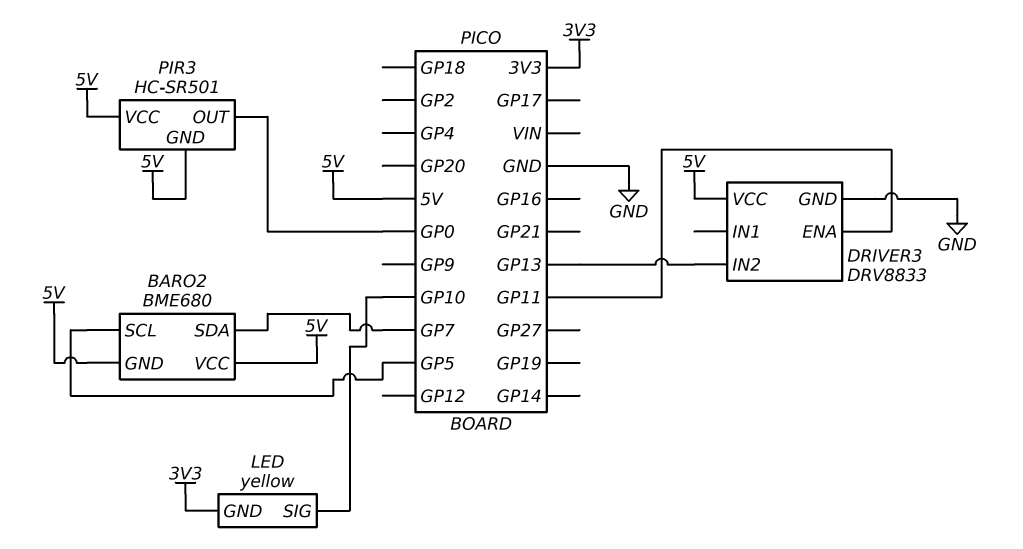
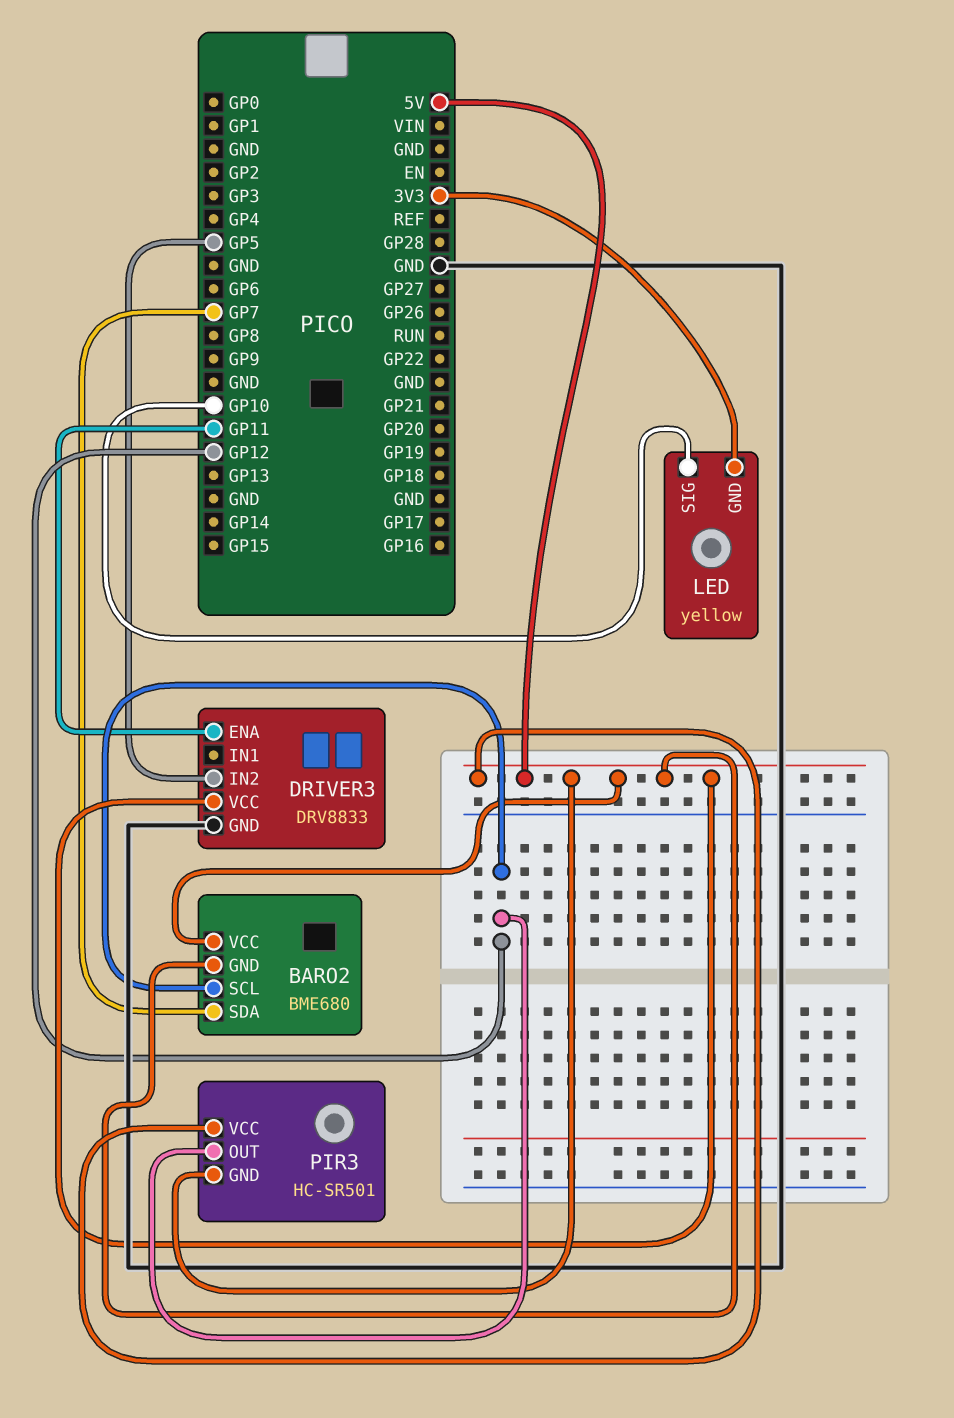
BARO2 pin SCL: GP5 -> GP12
DRIVER3 pin IN2: GP13 -> GP5
PIR3 pin OUT: GP0 -> GP12

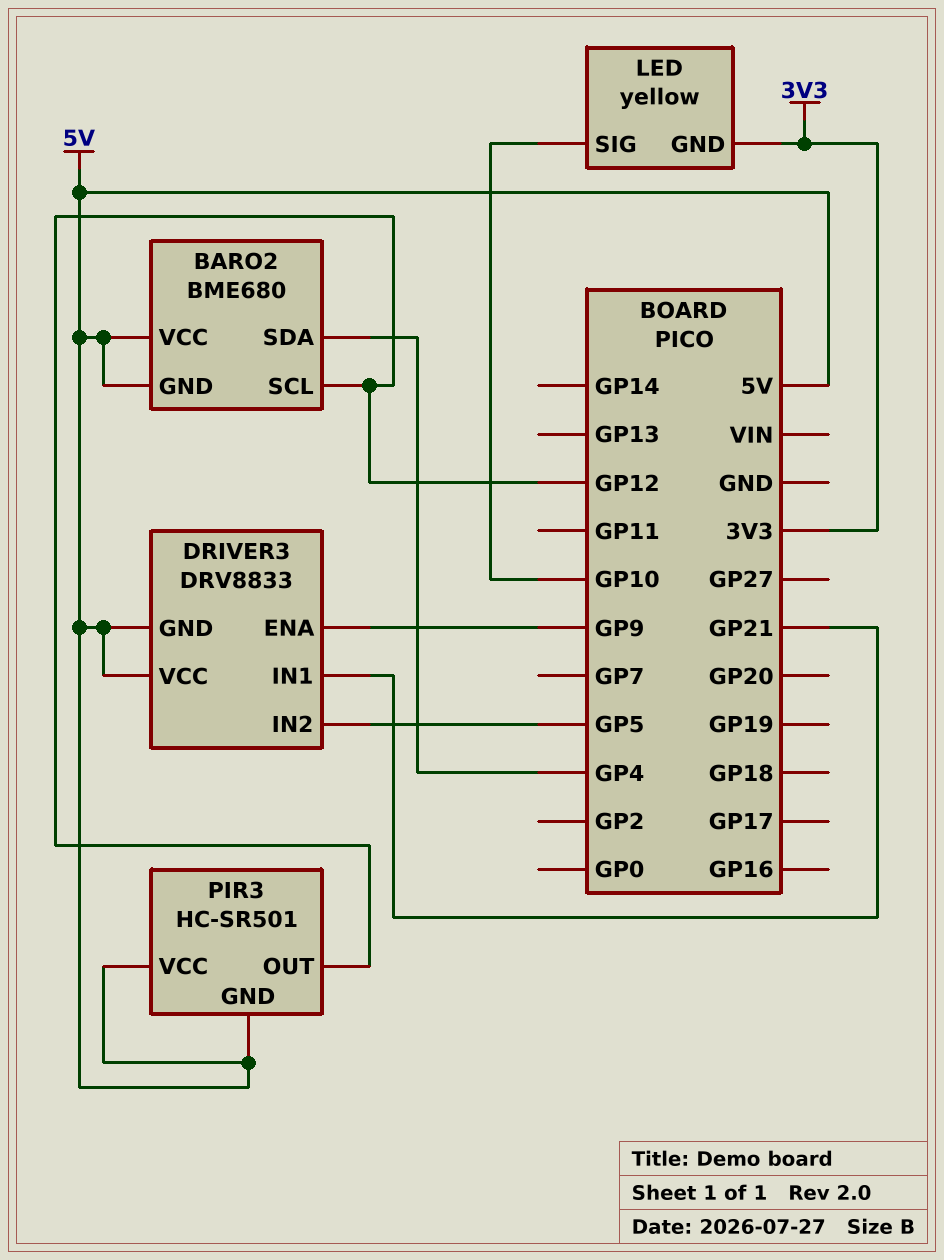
BARO2 pin SDA: GP7 -> GP4
DRIVER3 pin ENA: GP11 -> GP9
DRIVER3 pin GND: GND -> 5V
DRIVER3 pin IN1: none -> GP21

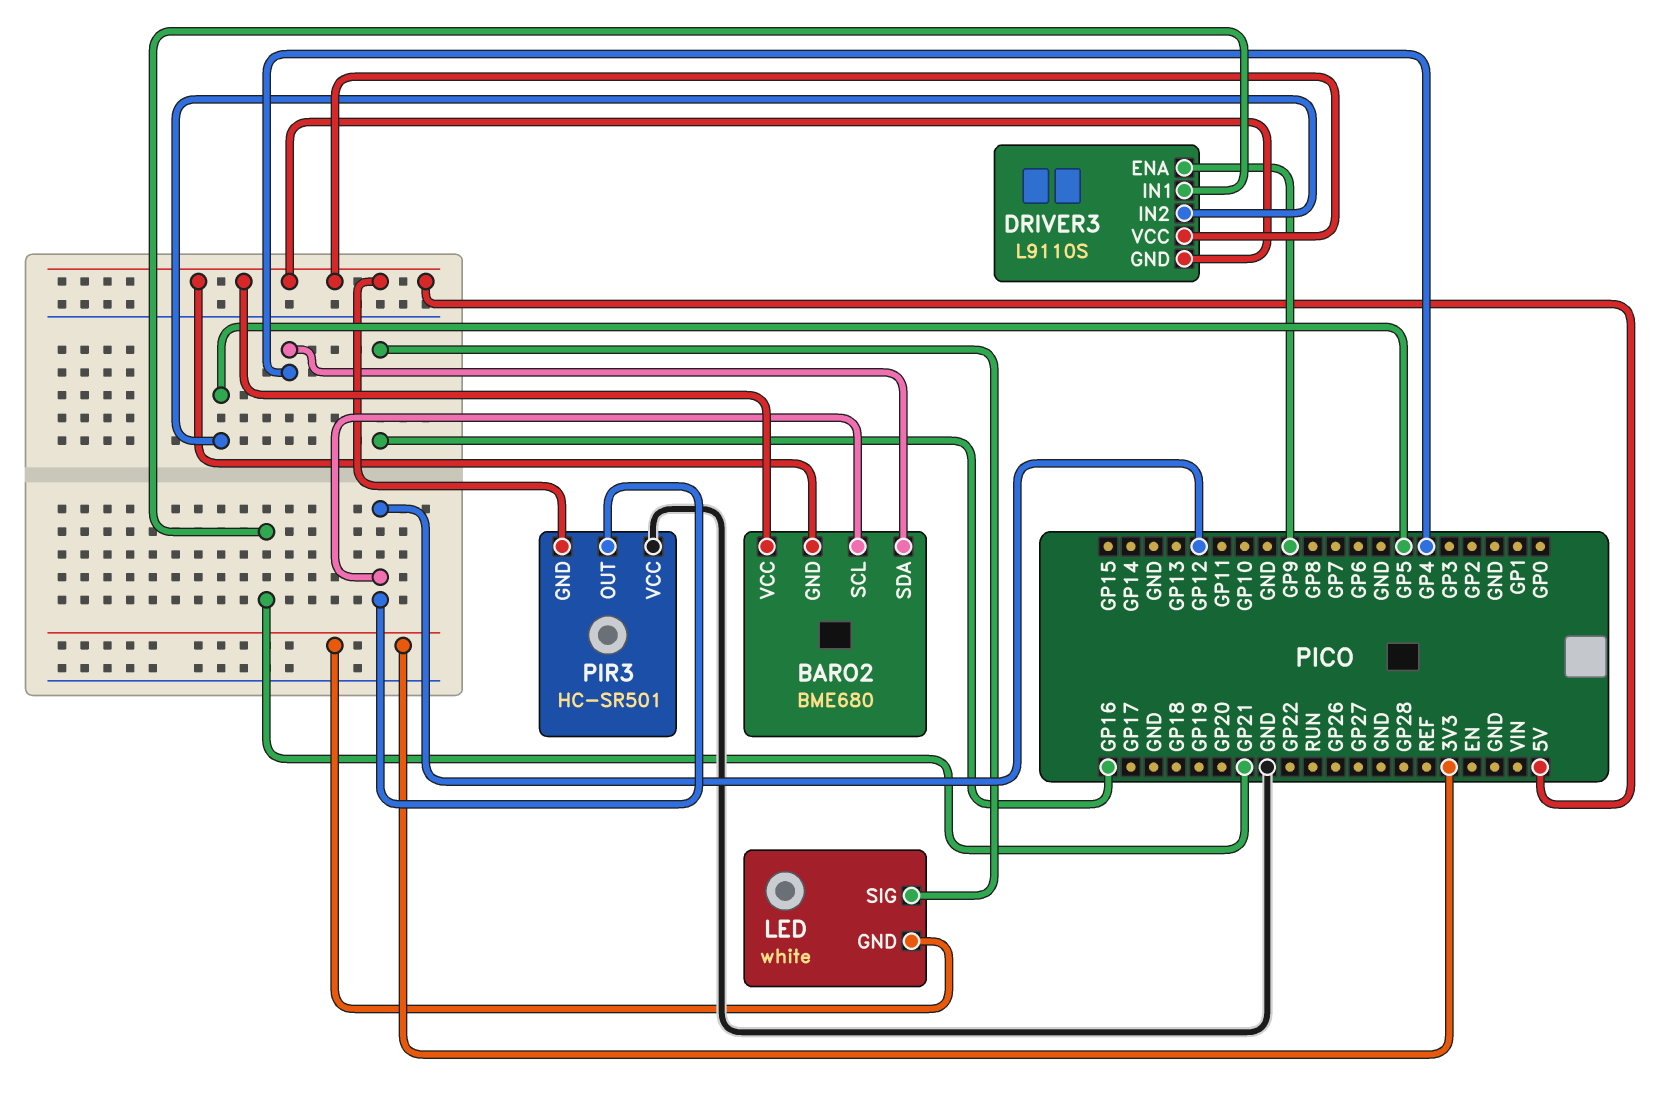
DRIVER3: DRV8833 -> L9110S
LED: yellow -> white
LED pin SIG: GP10 -> GP16
PIR3 pin VCC: 5V -> GND

